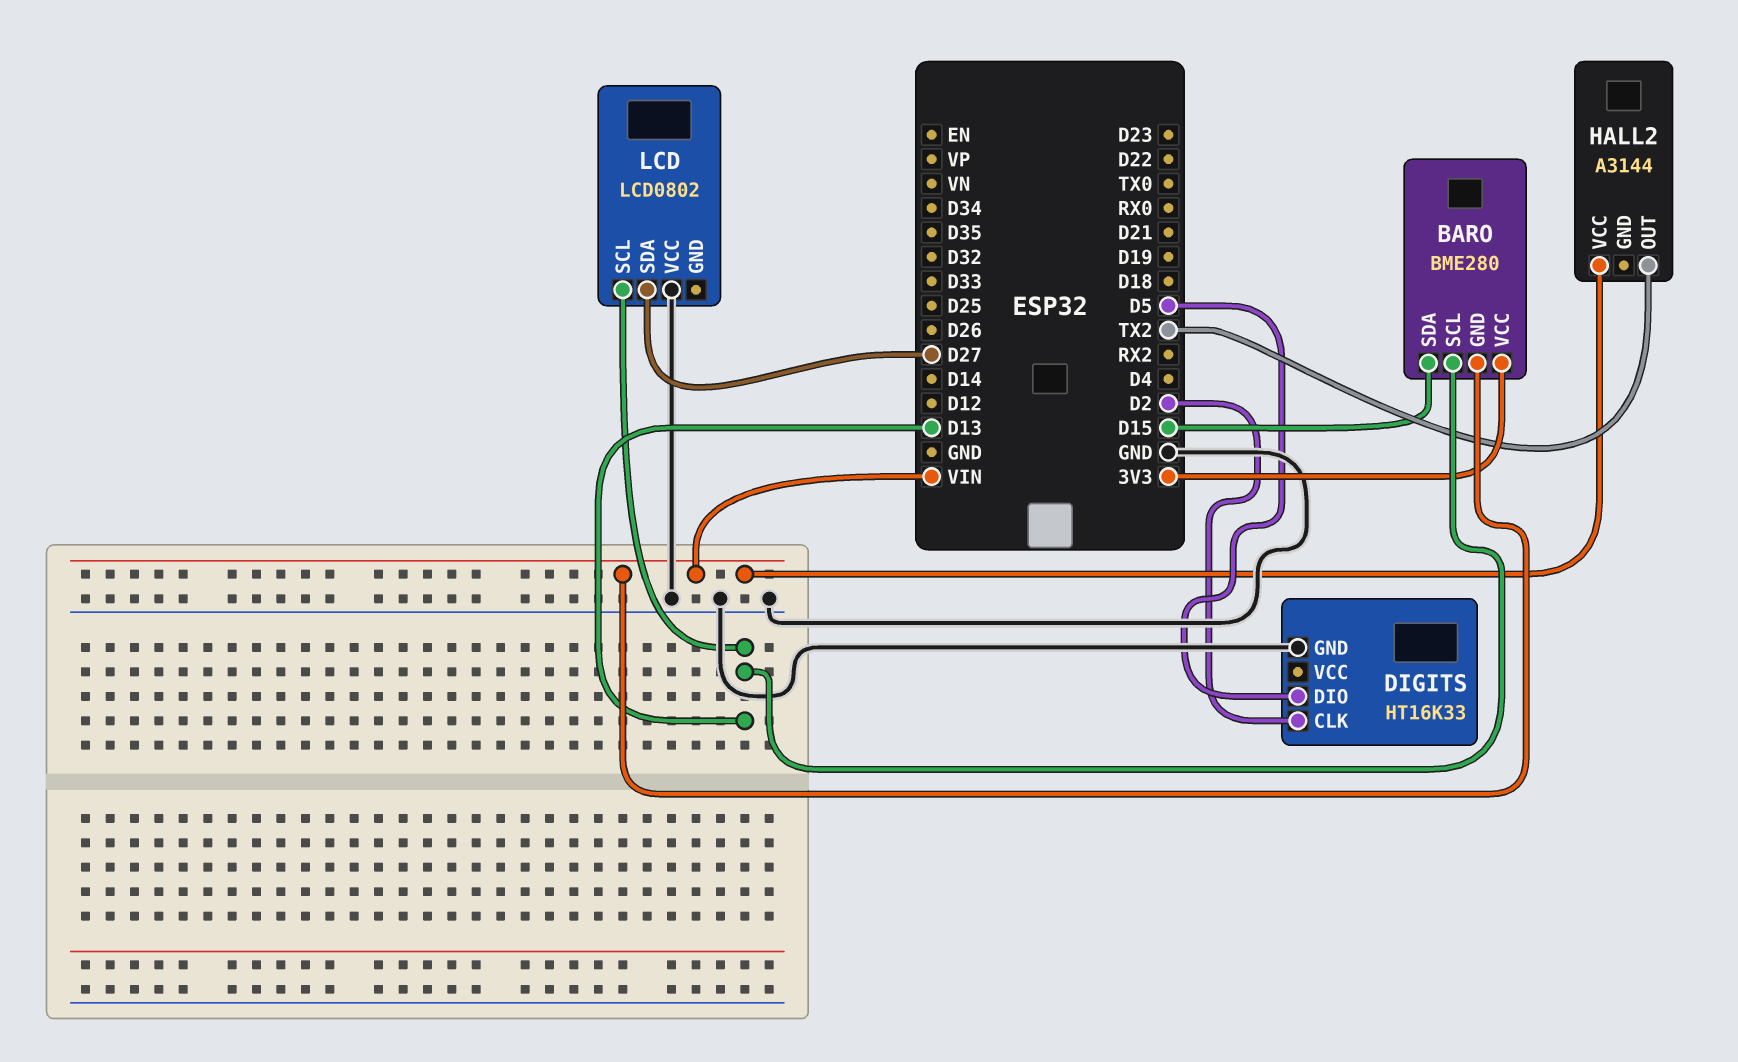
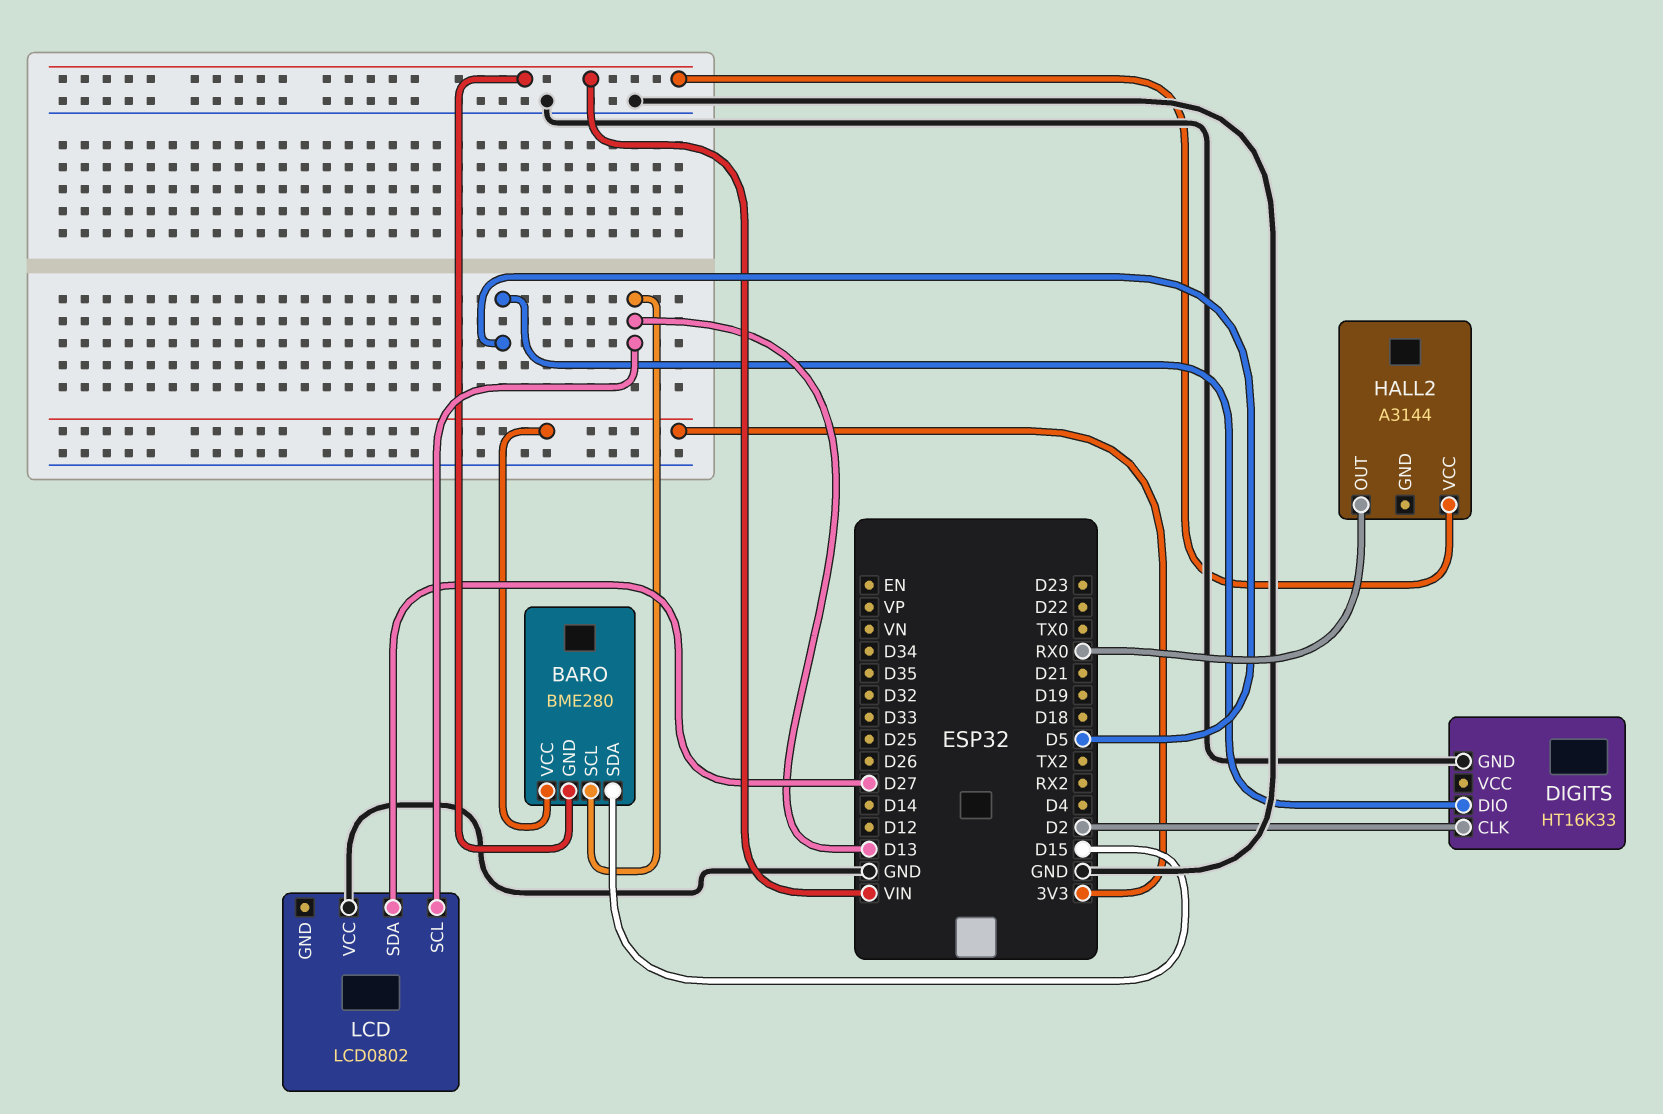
HALL2 pin OUT: TX2 -> RX0

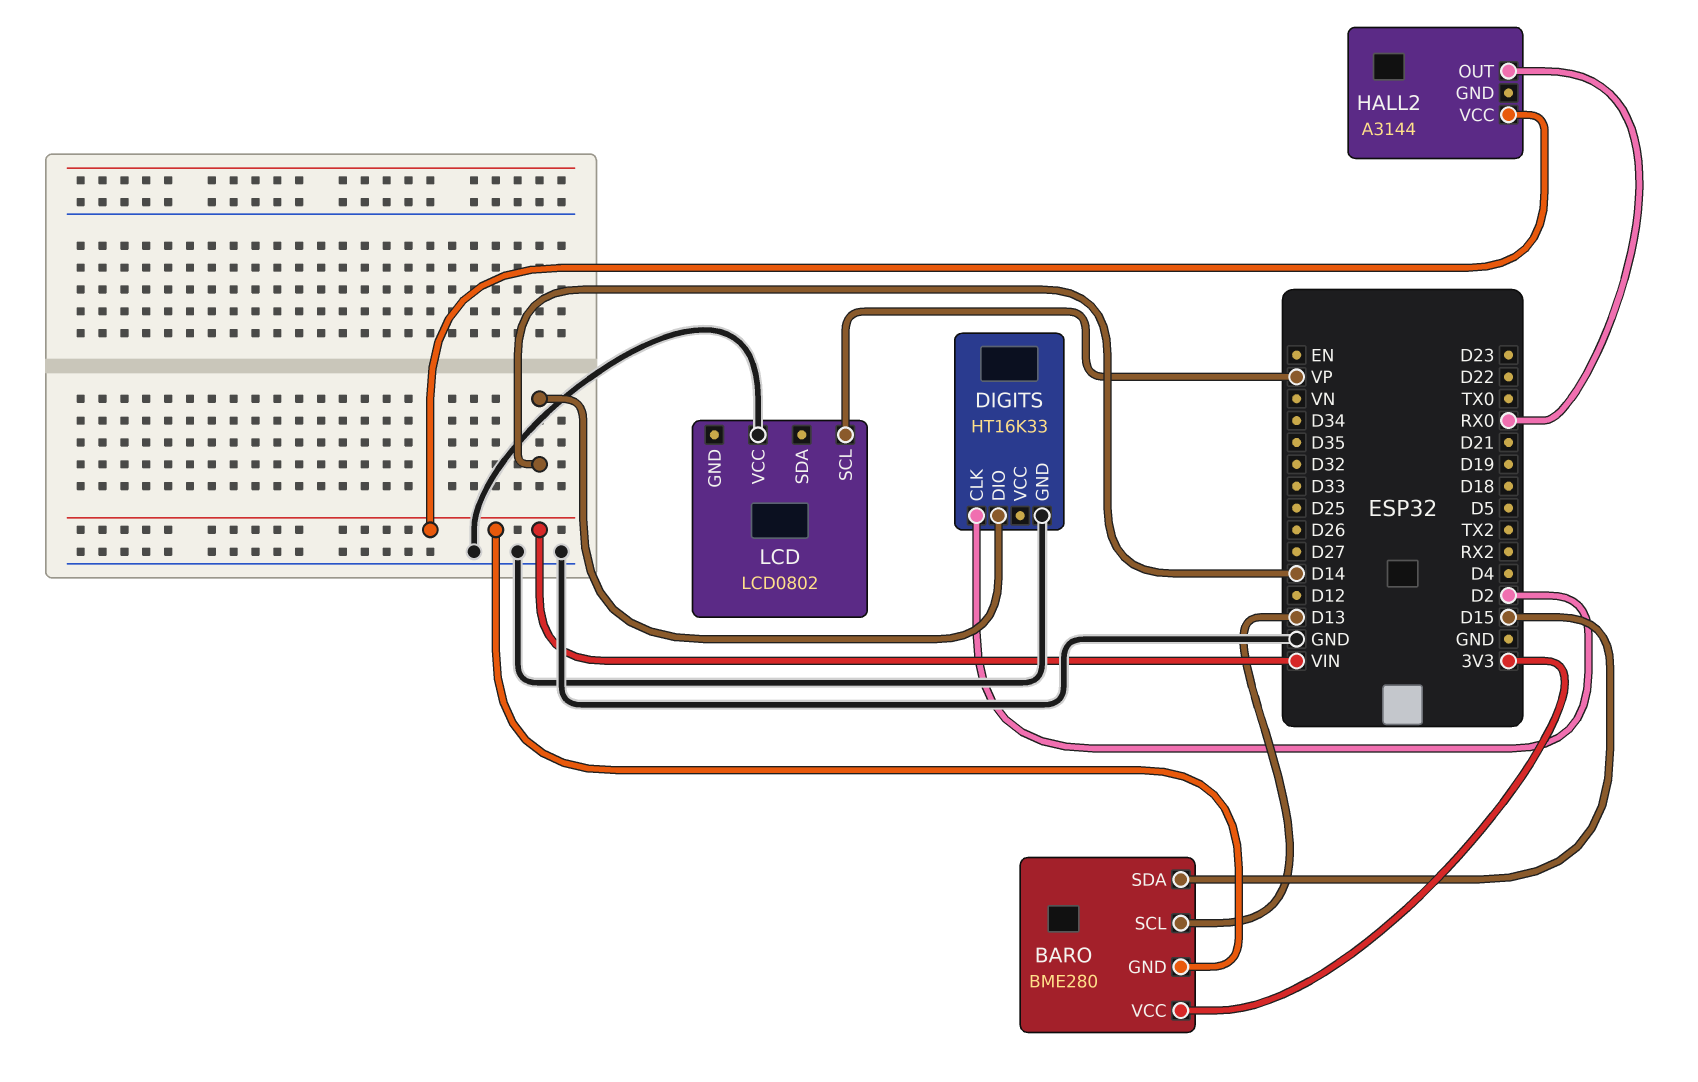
DIGITS pin DIO: D5 -> D14
LCD pin SCL: D13 -> VP
LCD pin SDA: D27 -> none

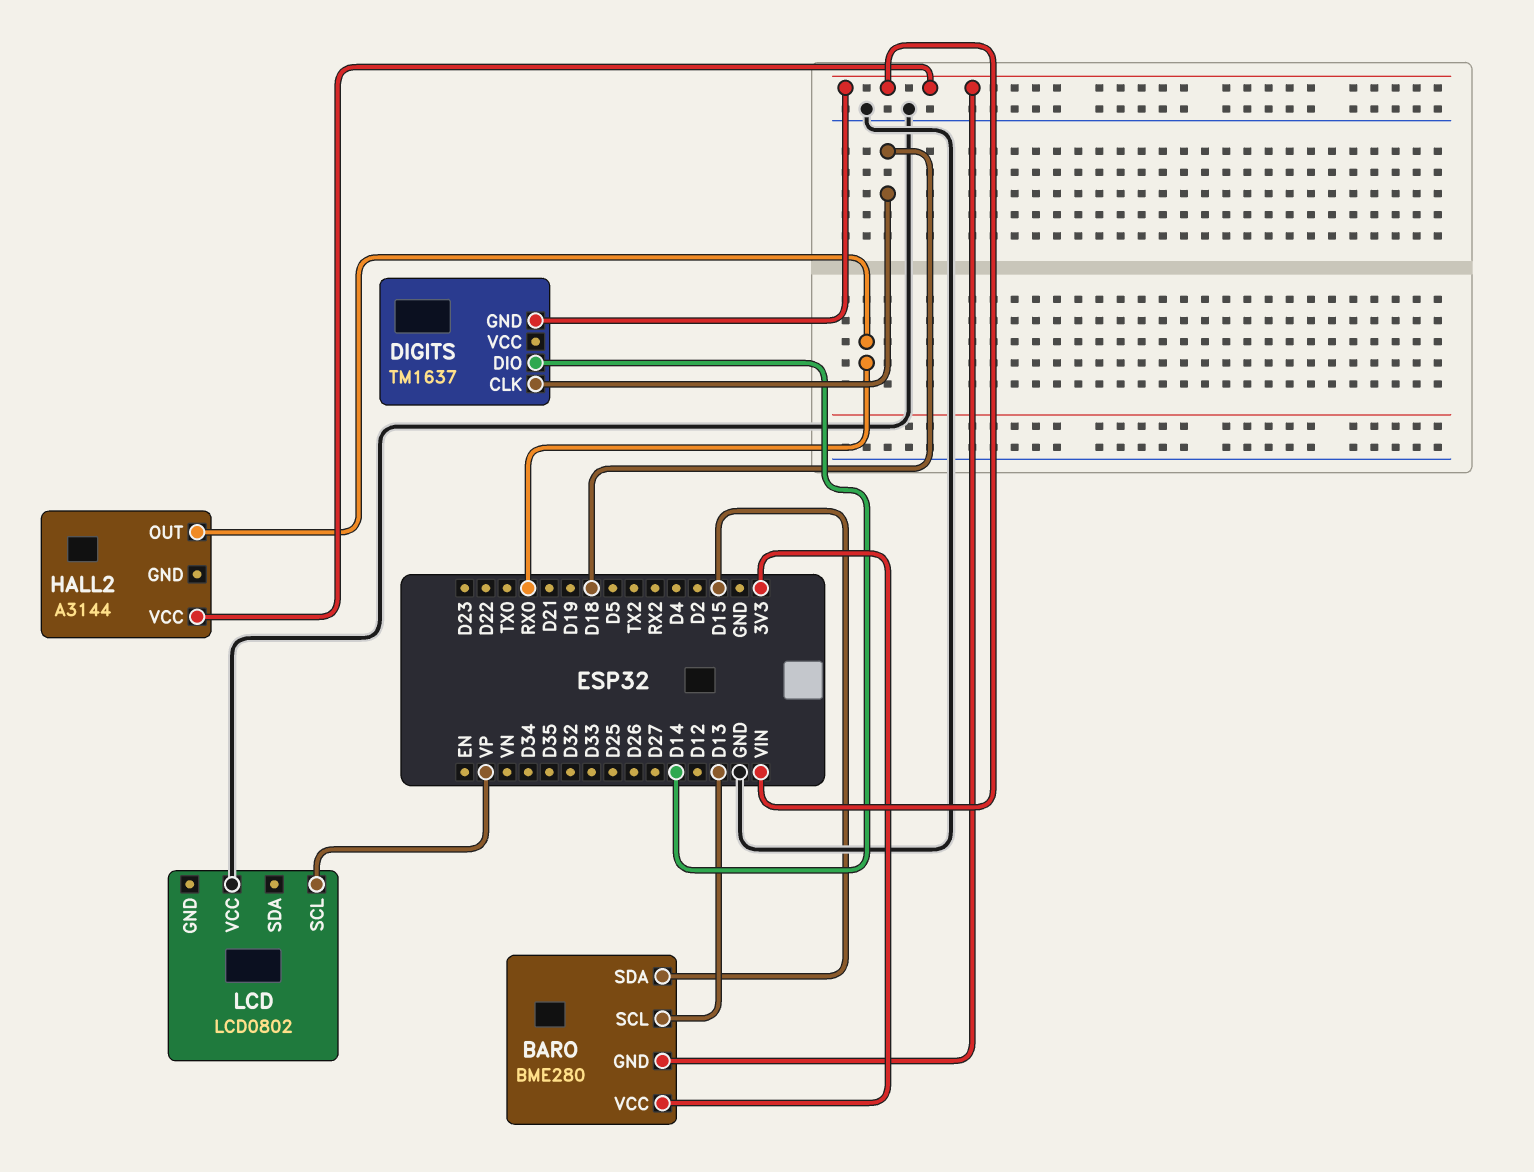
DIGITS: HT16K33 -> TM1637
DIGITS pin CLK: D2 -> D18
DIGITS pin GND: GND -> VIN

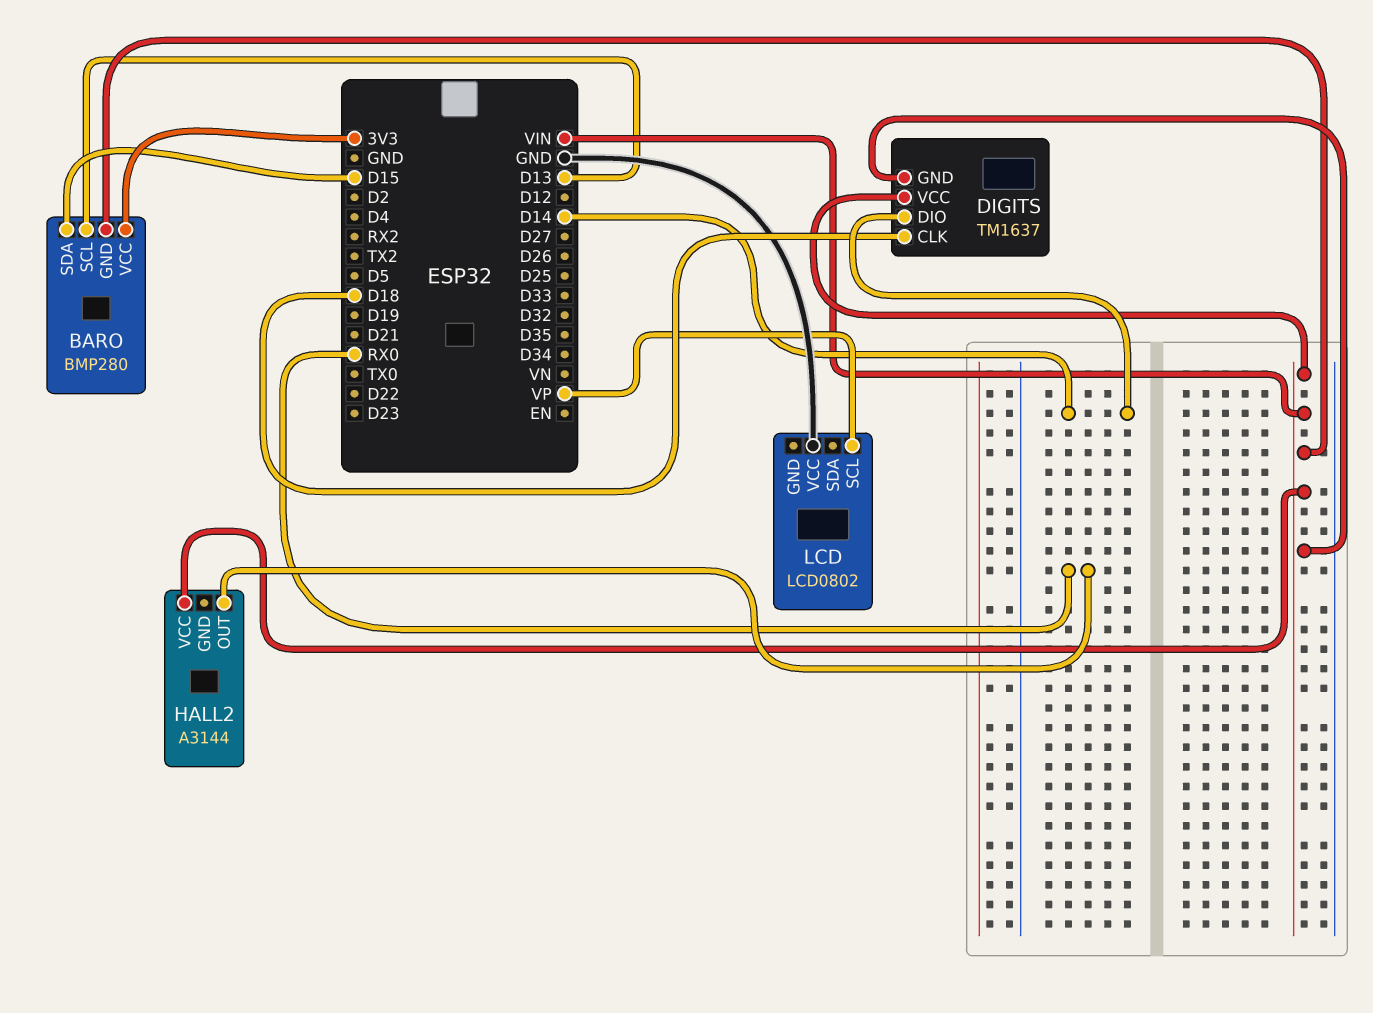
BARO: BME280 -> BMP280
DIGITS pin VCC: none -> VIN

